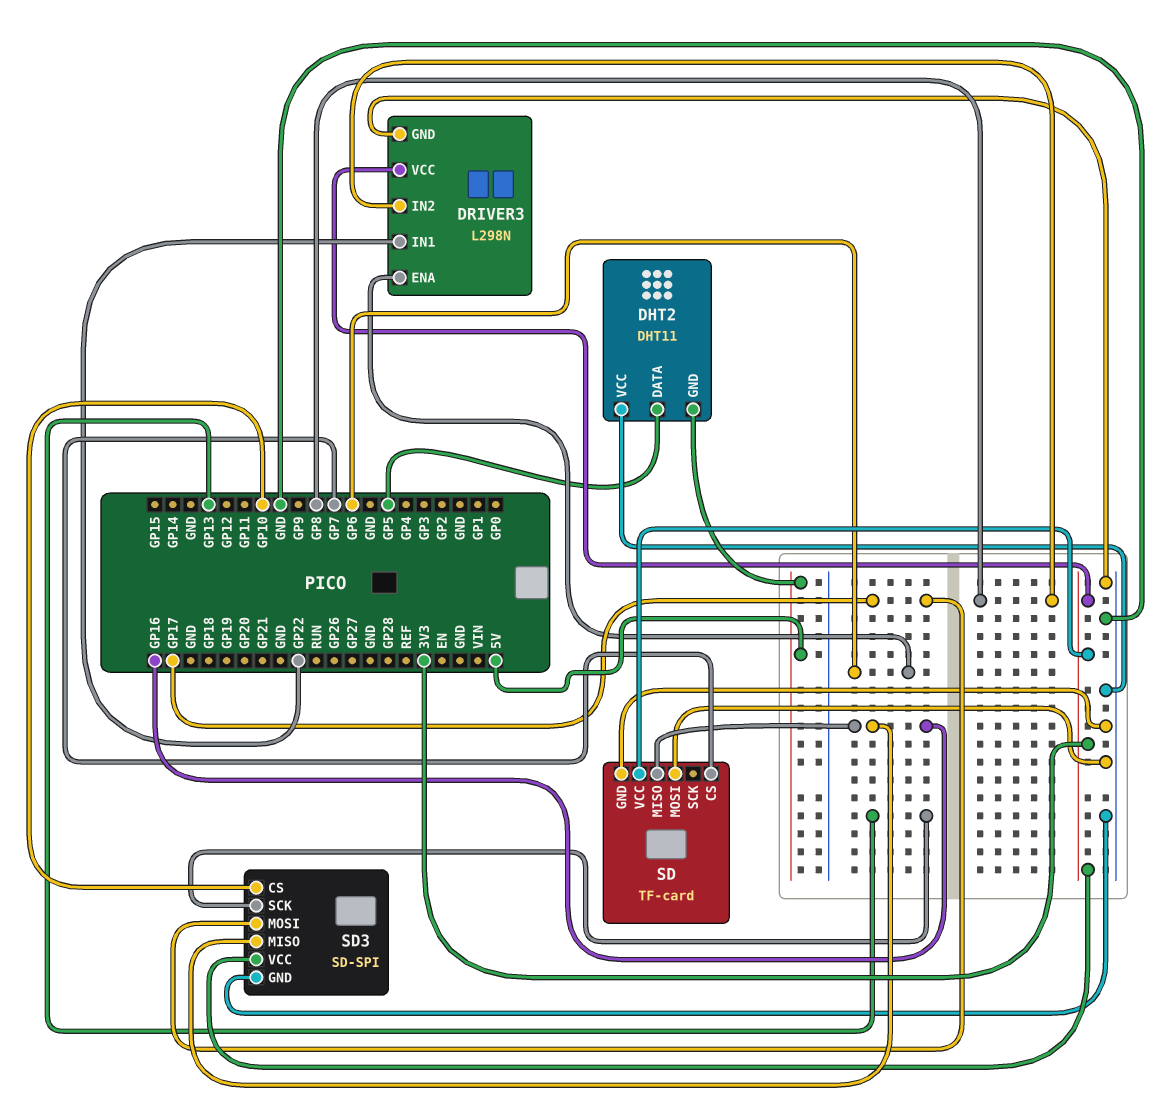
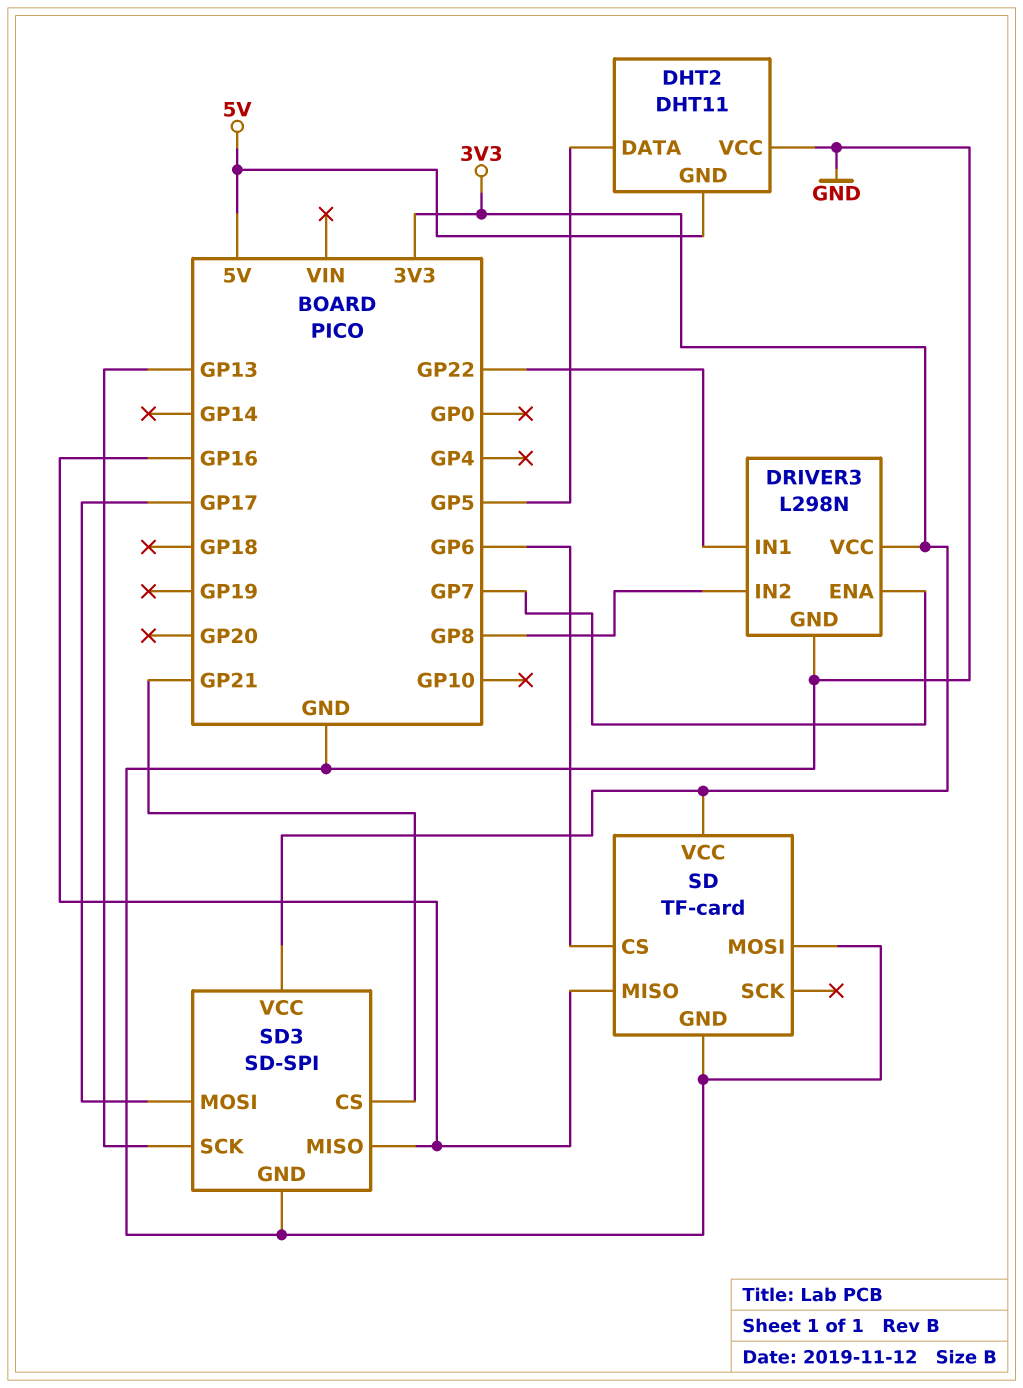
DRIVER3 pin ENA: GP6 -> GP7
SD pin CS: GP7 -> GP6
SD3 pin CS: GP10 -> GP21

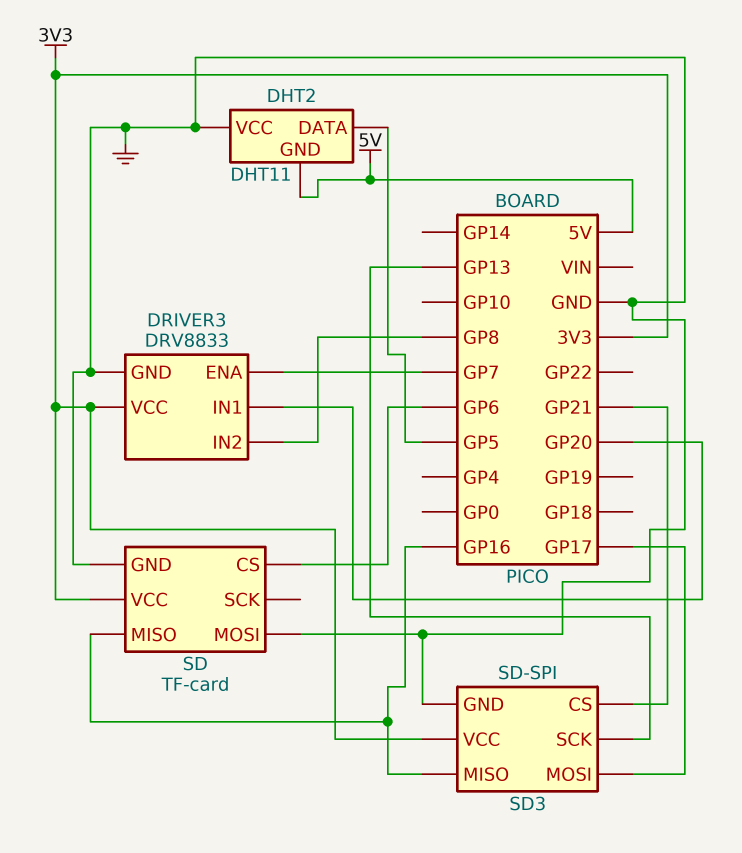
DRIVER3: L298N -> DRV8833
DRIVER3 pin IN1: GP22 -> GP20

